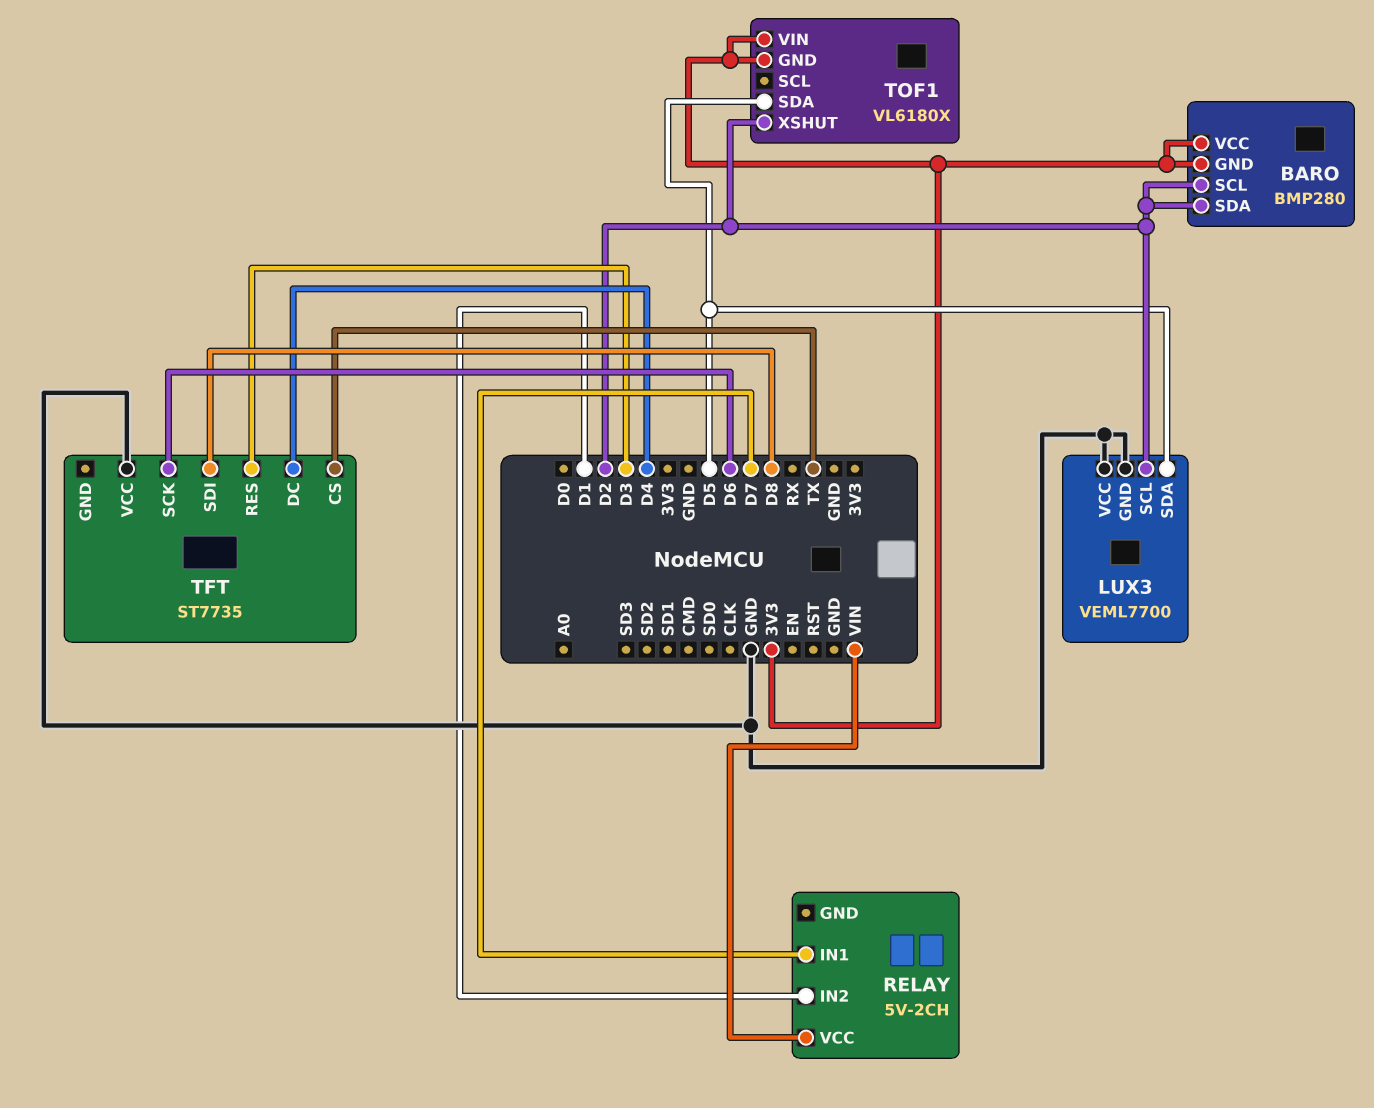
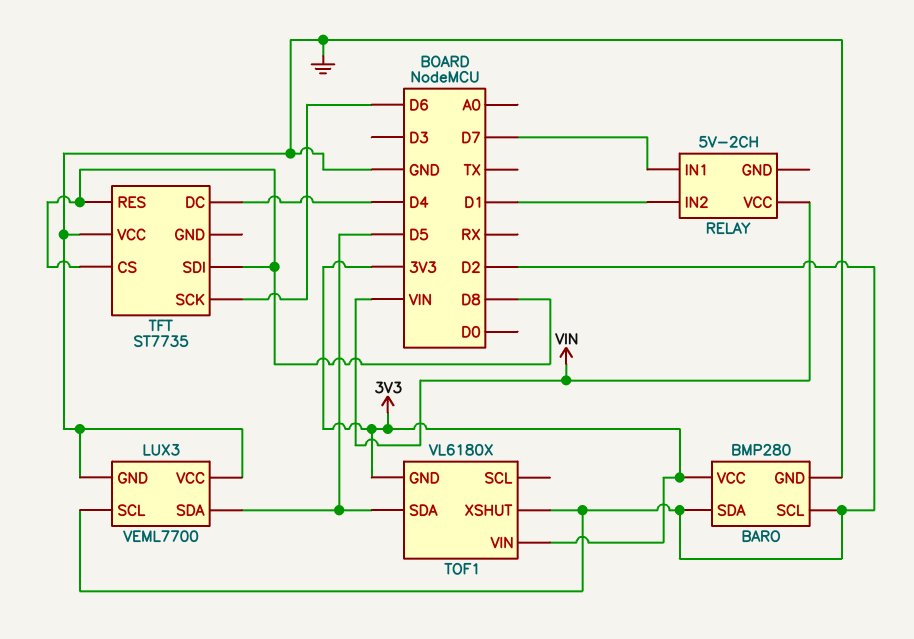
BARO pin GND: 3V3 -> GND
TFT pin CS: TX -> D8
TFT pin RES: D3 -> D8

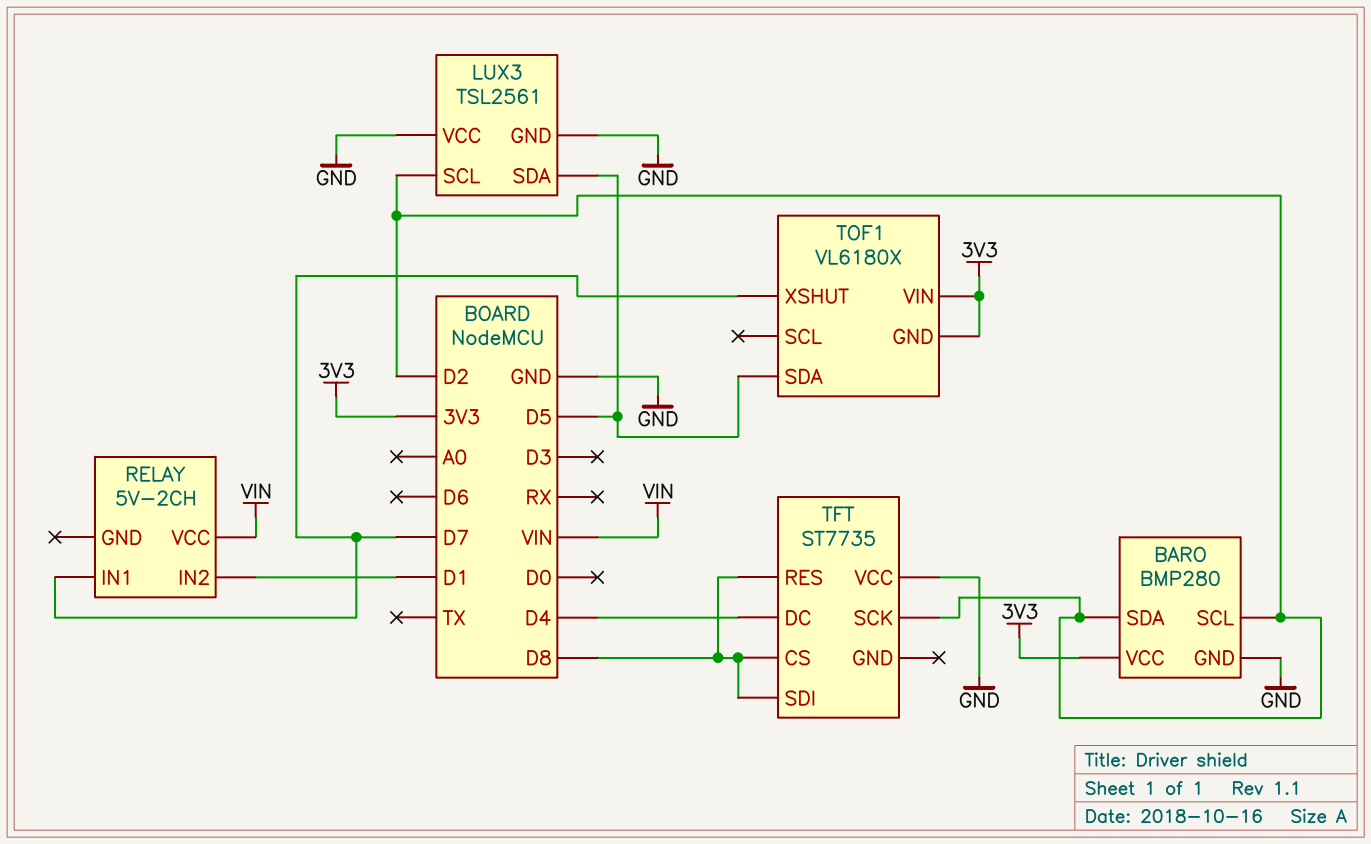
LUX3: VEML7700 -> TSL2561
TFT pin SCK: D6 -> D2
TOF1 pin XSHUT: D2 -> D7

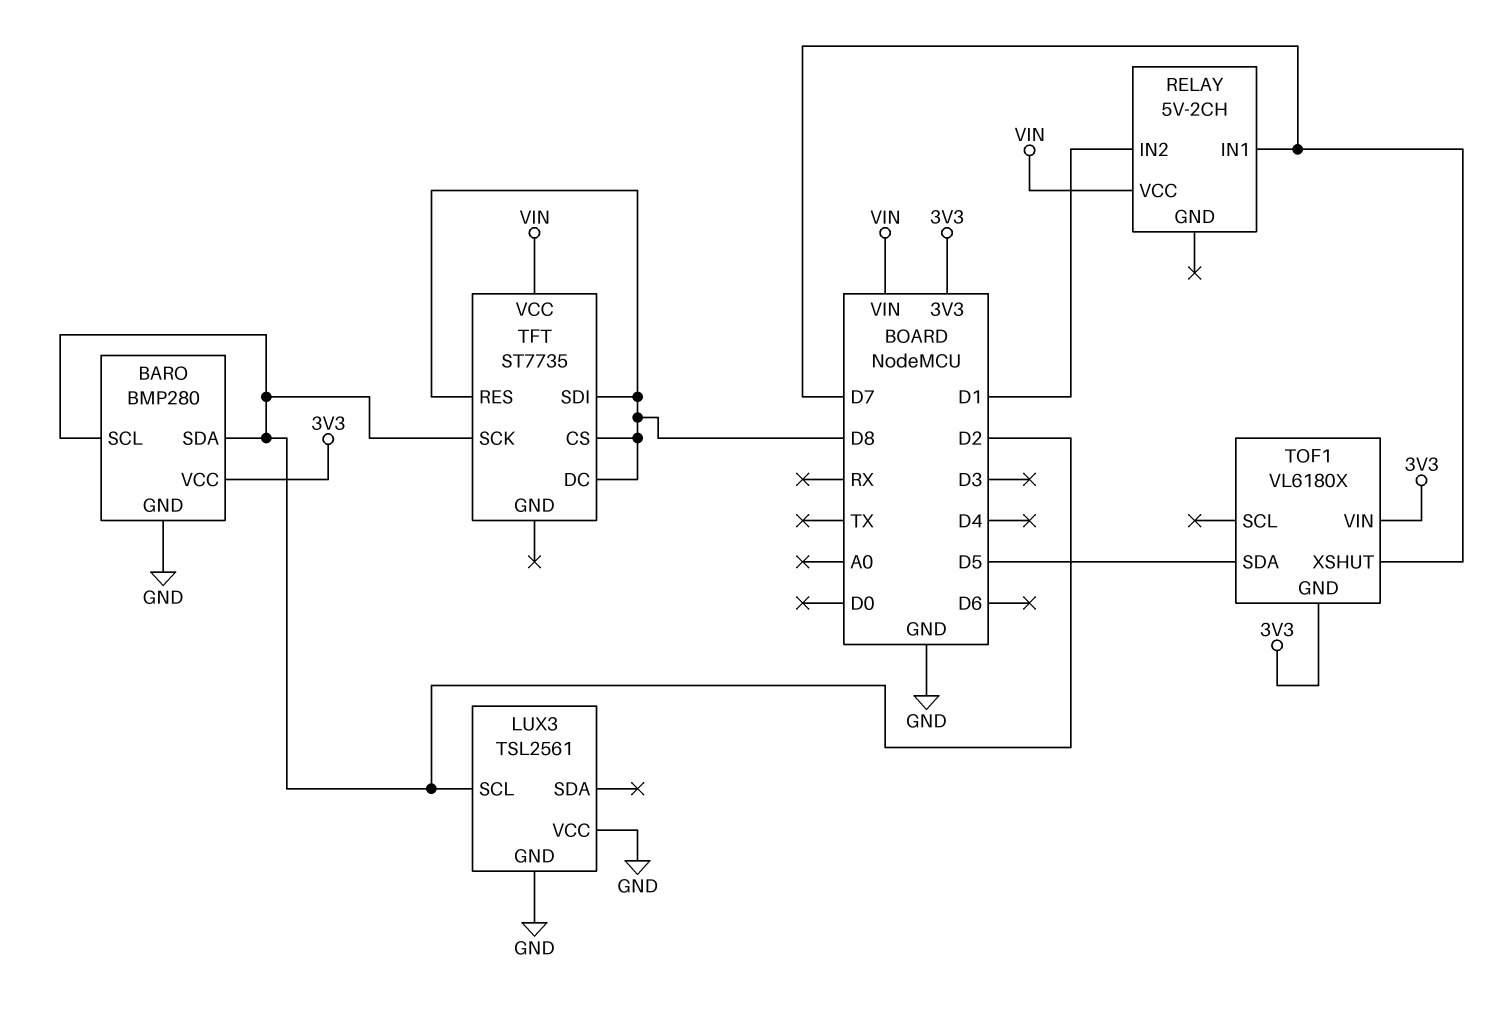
LUX3 pin SDA: D5 -> none
TFT pin DC: D4 -> D8
TFT pin VCC: GND -> VIN

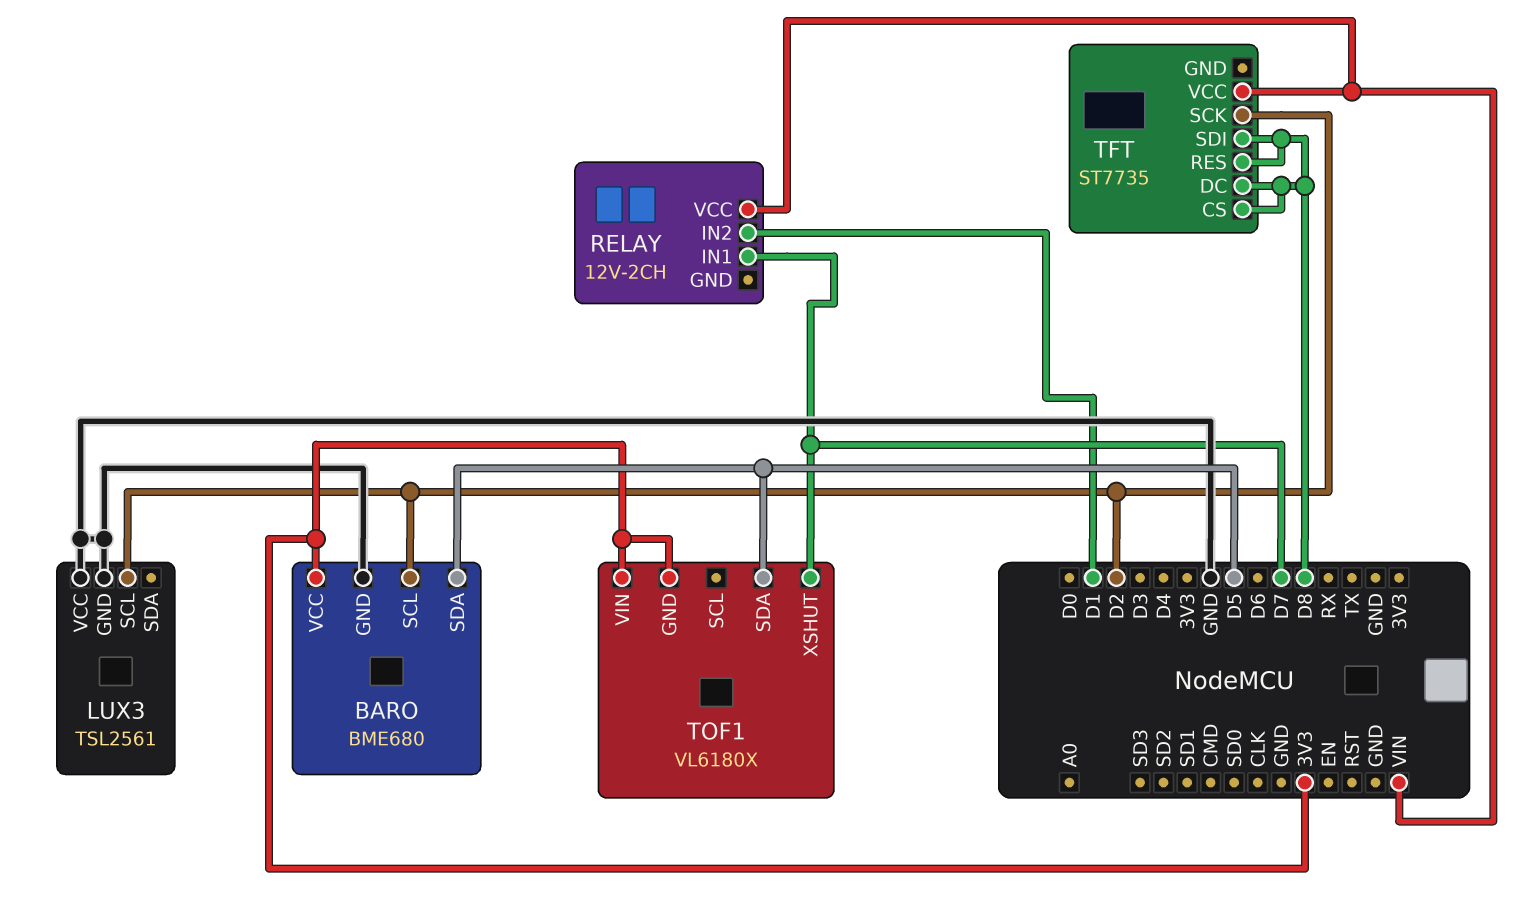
BARO: BMP280 -> BME680
BARO pin SDA: D2 -> D5
RELAY: 5V-2CH -> 12V-2CH

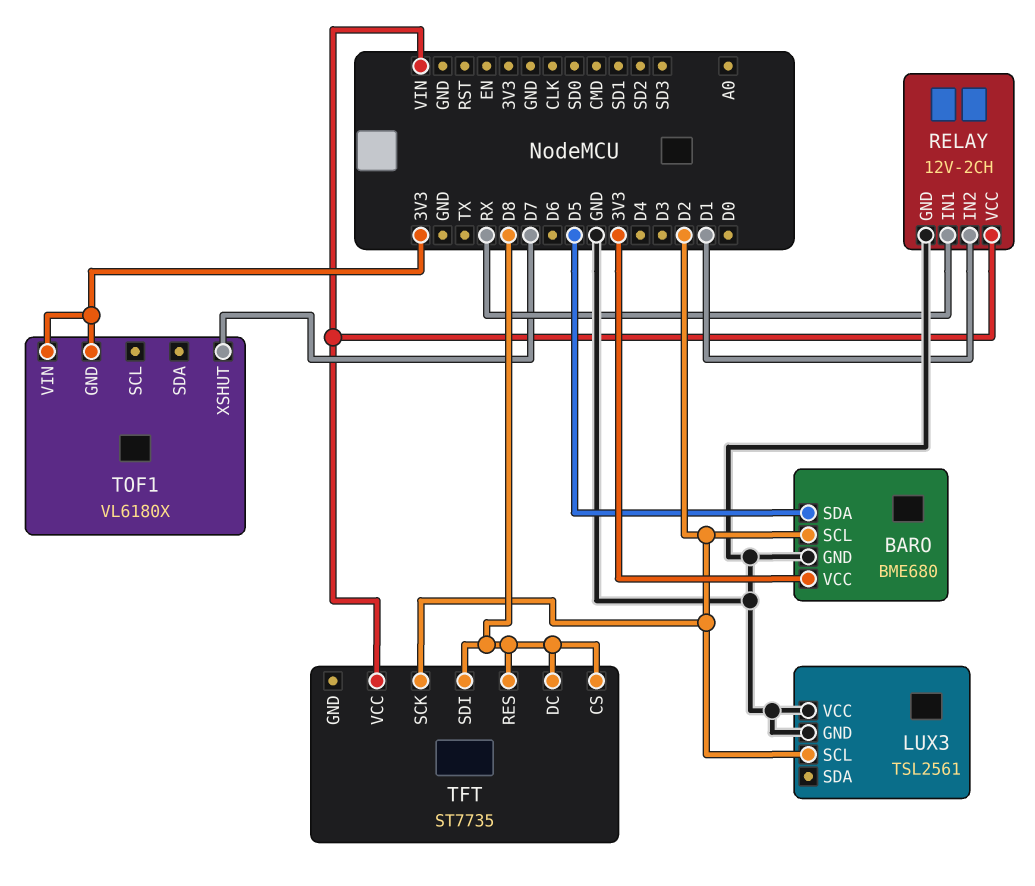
RELAY pin GND: none -> GND
RELAY pin IN1: D7 -> RX
TOF1 pin SDA: D5 -> none

